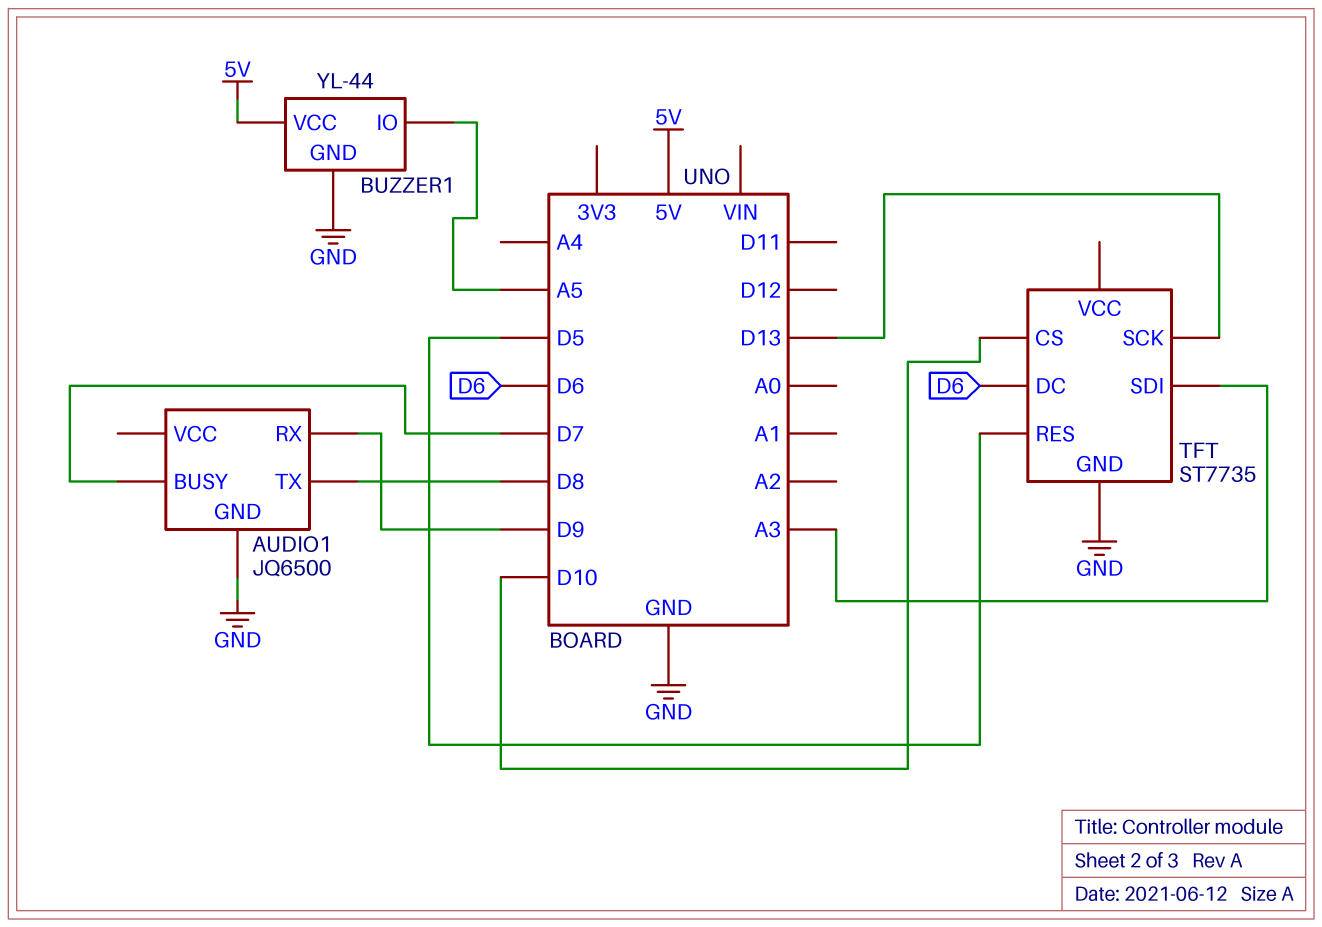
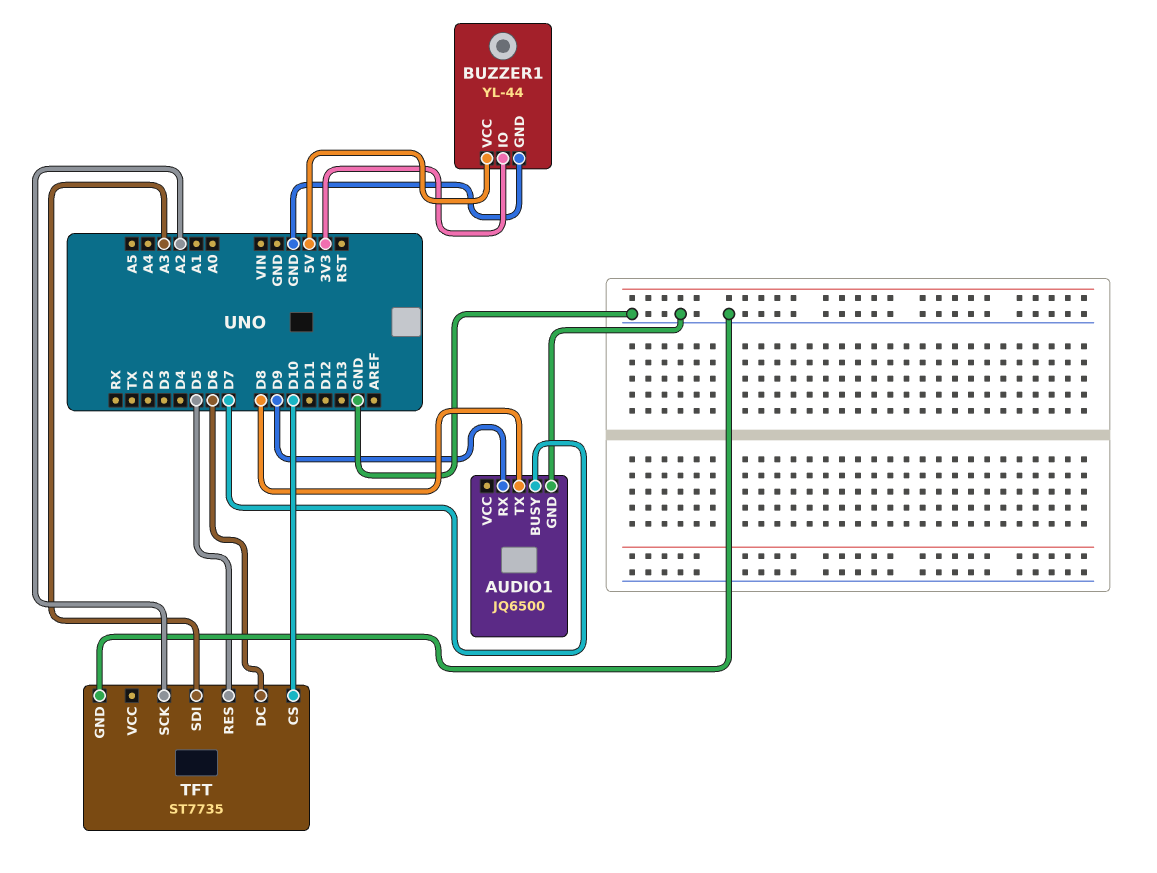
BUZZER1 pin IO: A5 -> 3V3
TFT pin SCK: D13 -> A2

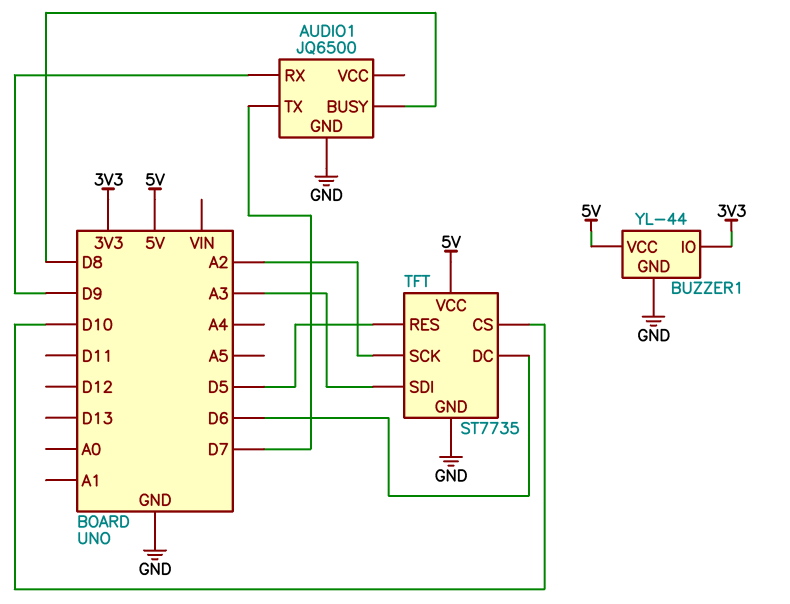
AUDIO1 pin BUSY: D7 -> D8
AUDIO1 pin TX: D8 -> D7
TFT pin VCC: none -> 5V

